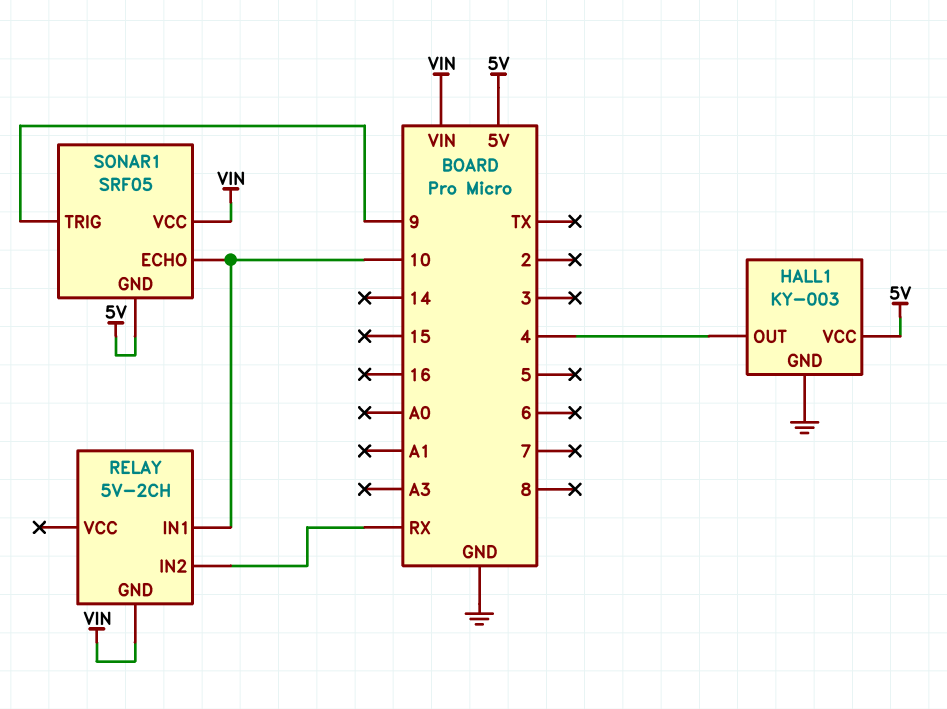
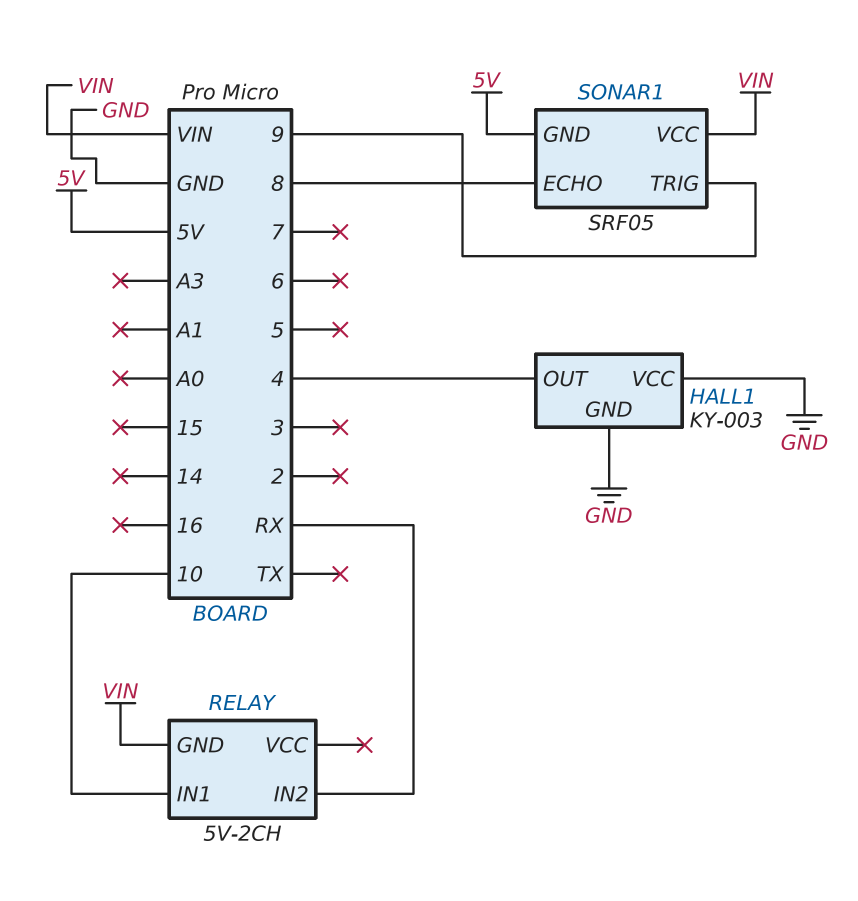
HALL1 pin VCC: 5V -> GND
SONAR1 pin ECHO: 10 -> 8

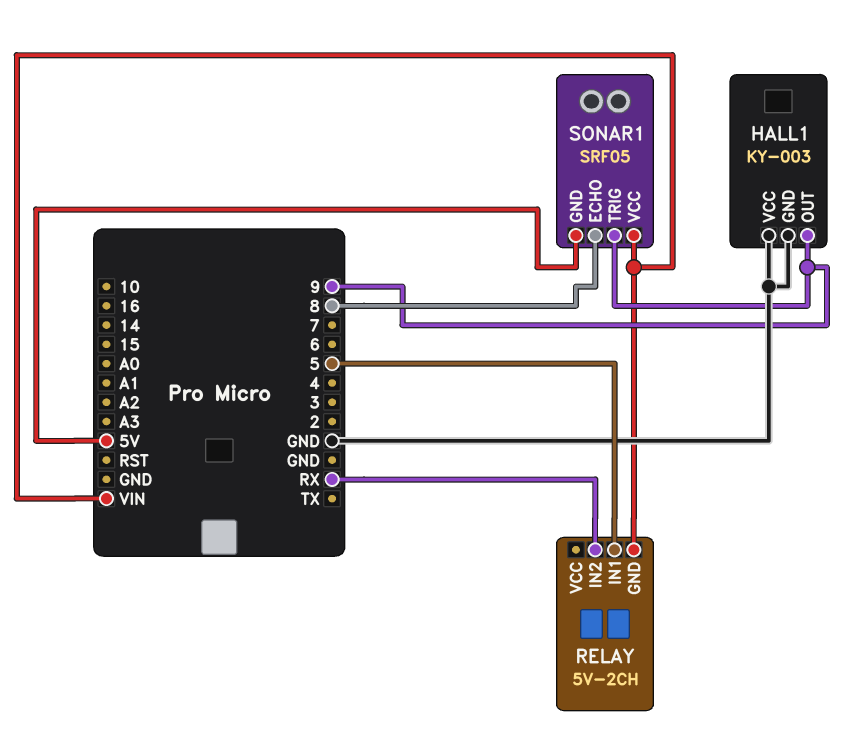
HALL1 pin OUT: 4 -> 9
RELAY pin IN1: 10 -> 5

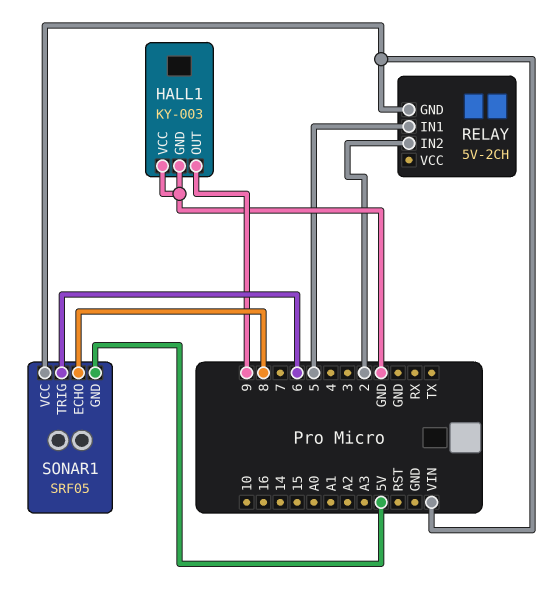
RELAY pin IN2: RX -> 2
SONAR1 pin TRIG: 9 -> 6

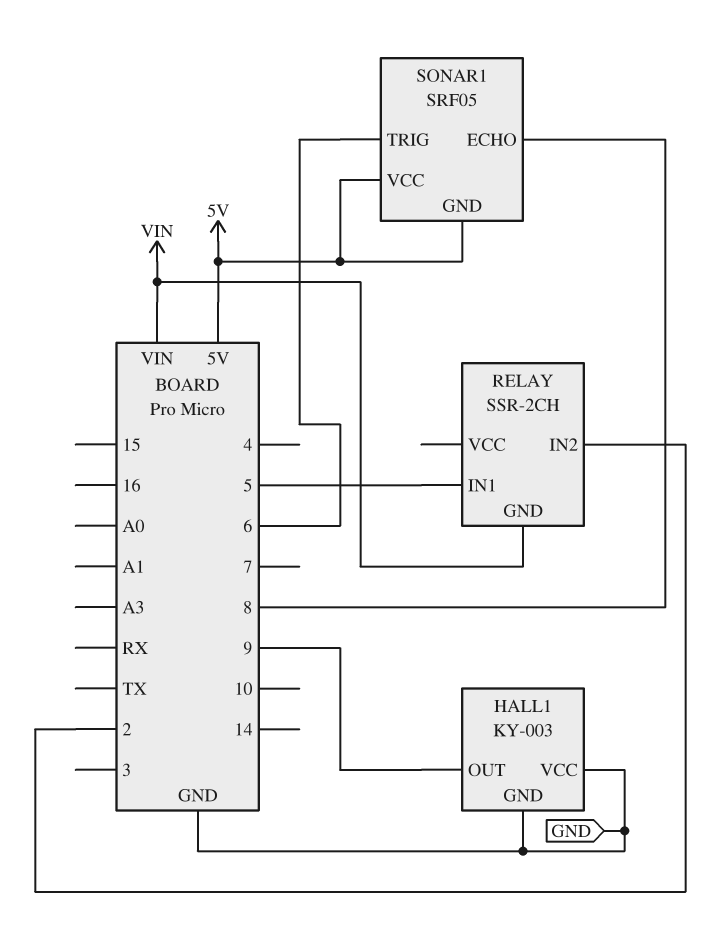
RELAY: 5V-2CH -> SSR-2CH
SONAR1 pin VCC: VIN -> 5V

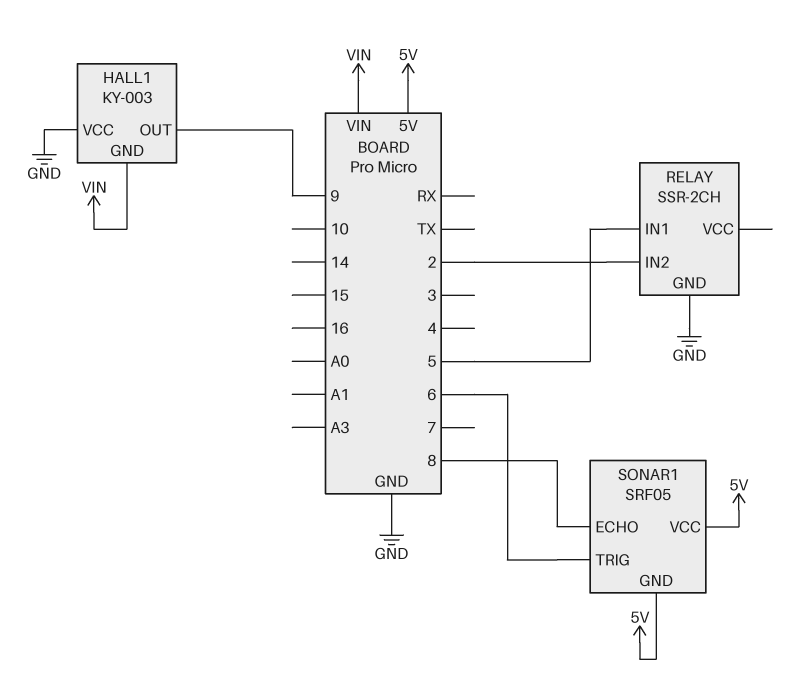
HALL1 pin GND: GND -> VIN
RELAY pin GND: VIN -> GND

